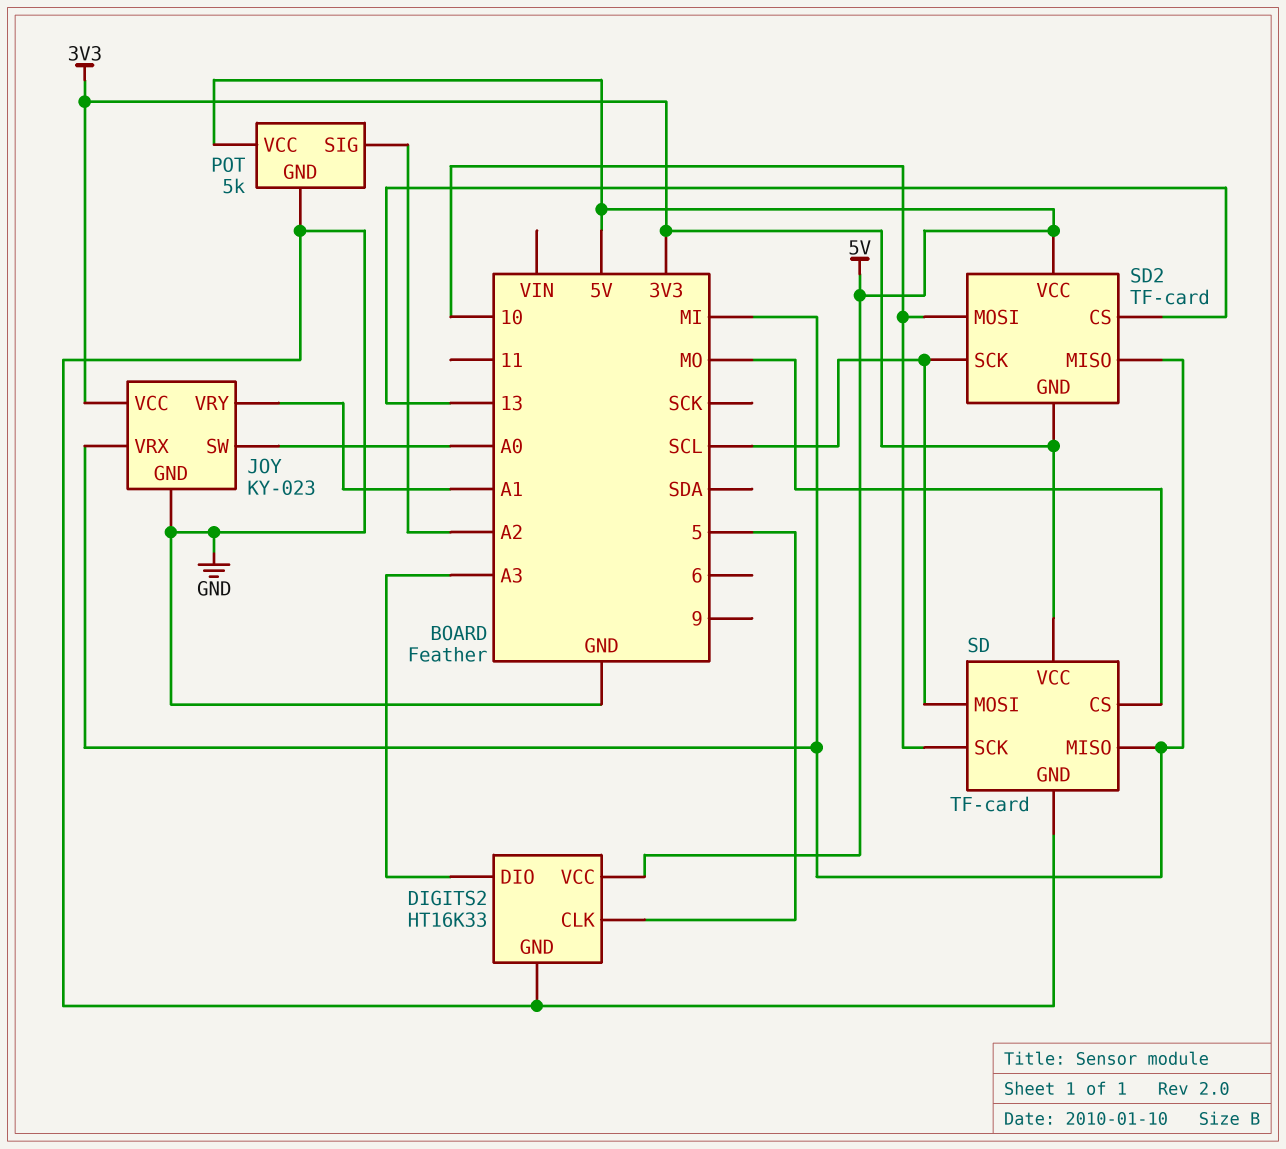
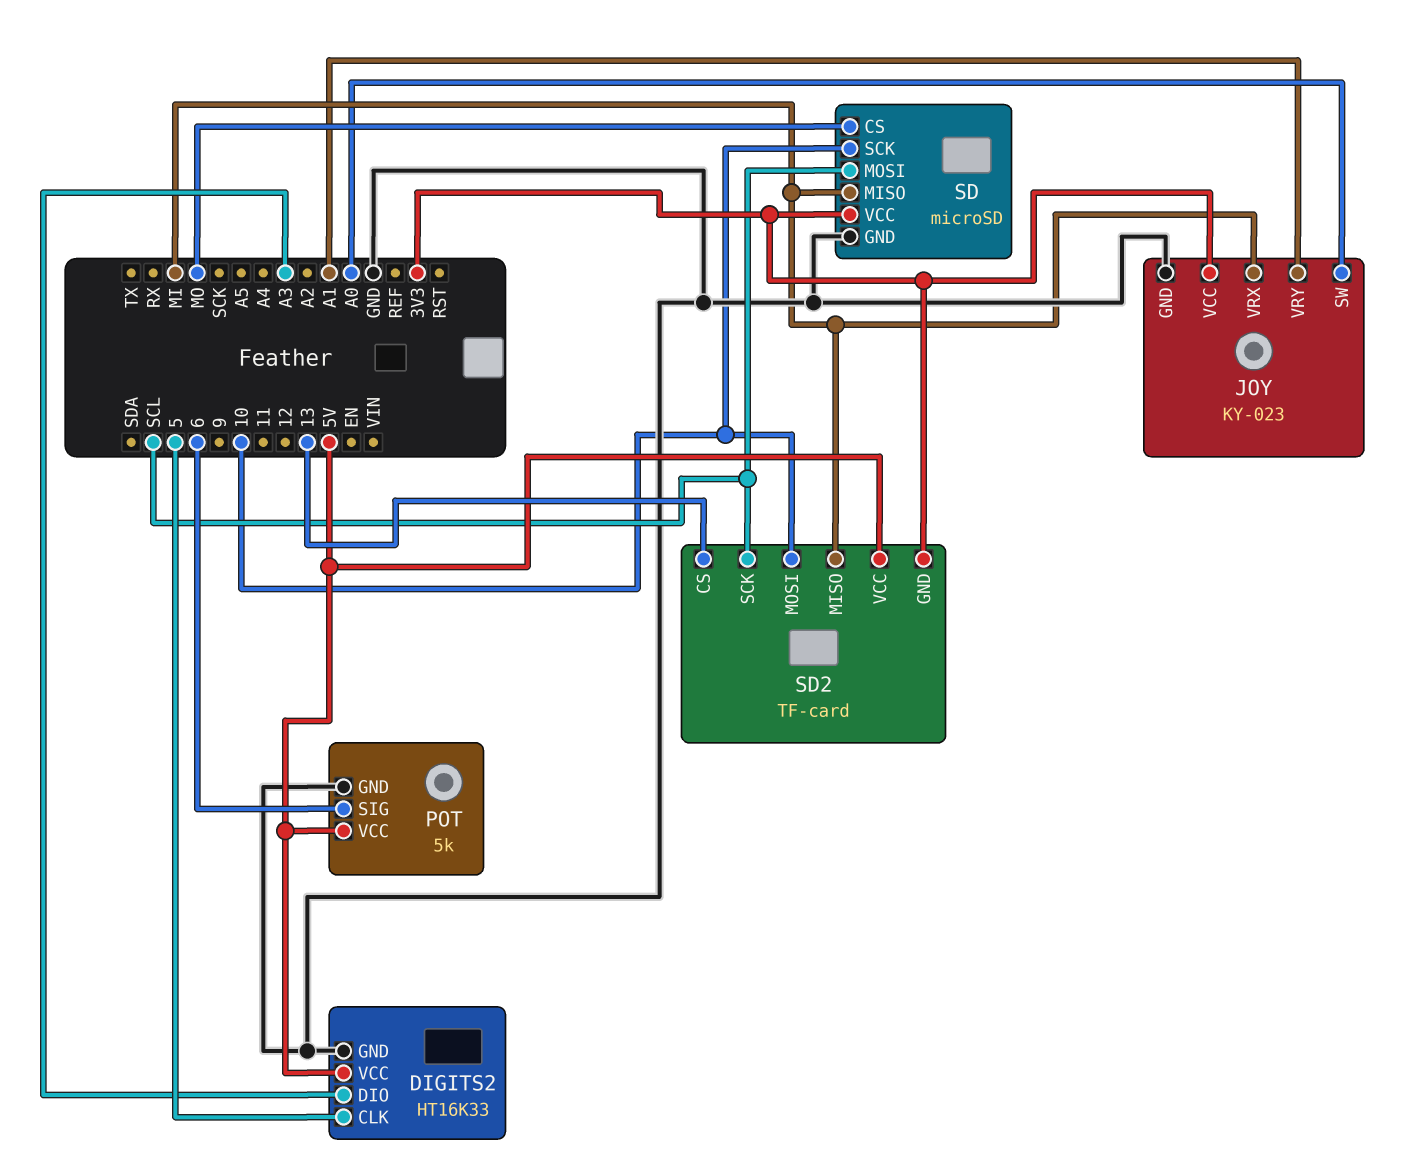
POT pin SIG: A2 -> 6
SD: TF-card -> microSD

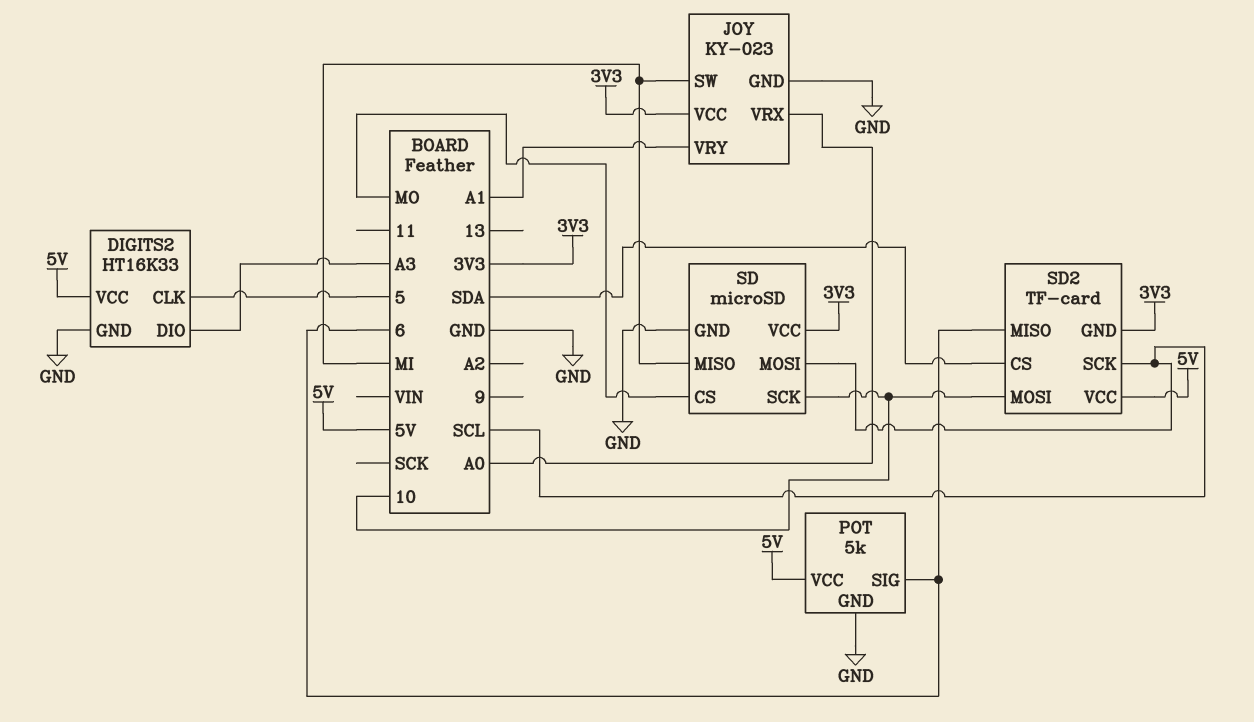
JOY pin SW: A0 -> MI
JOY pin VRX: MI -> A0
SD2 pin CS: 13 -> SDA
SD2 pin MISO: MI -> 6

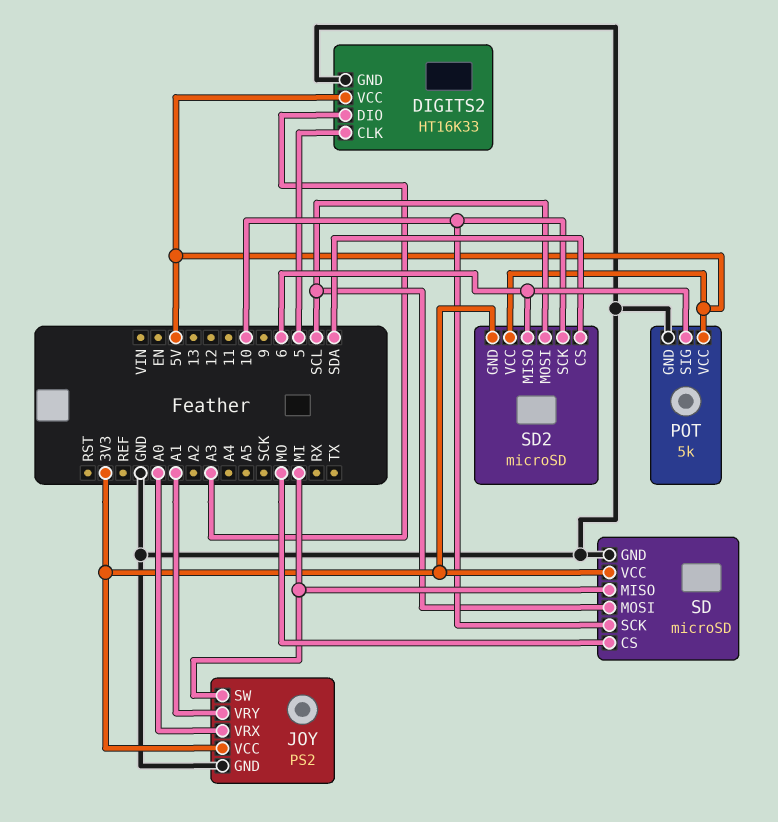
JOY: KY-023 -> PS2
SD2: TF-card -> microSD
SD2 pin MOSI: 10 -> SCL
SD2 pin SCK: SCL -> 10

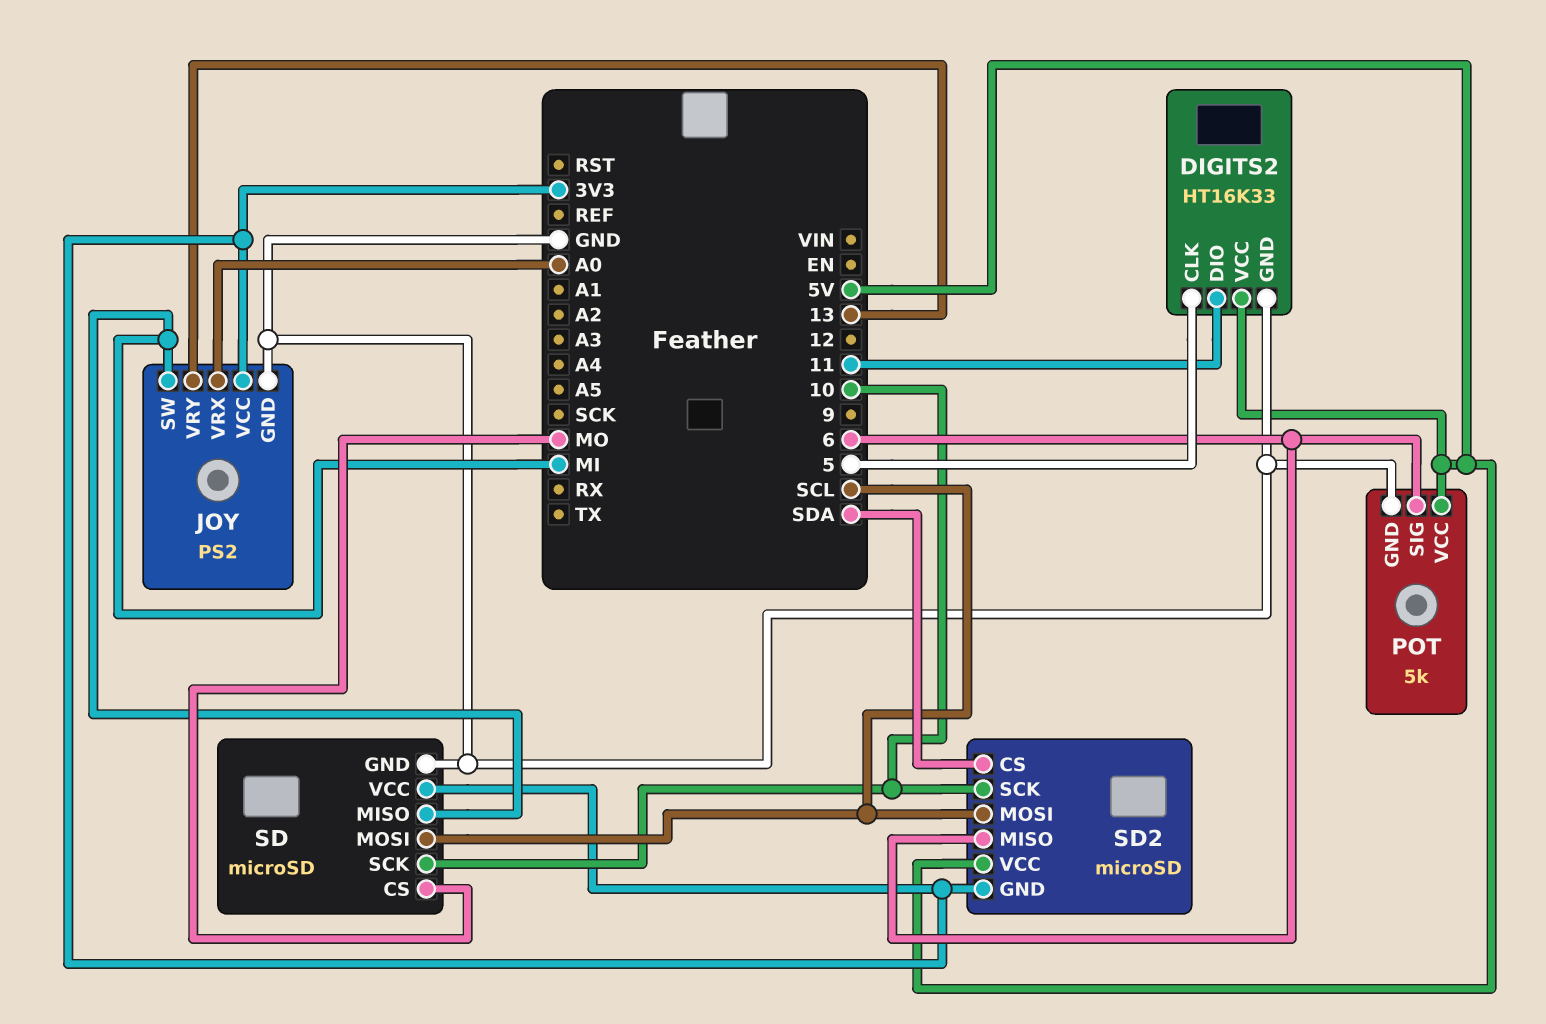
DIGITS2 pin DIO: A3 -> 11
JOY pin VRY: A1 -> 13

